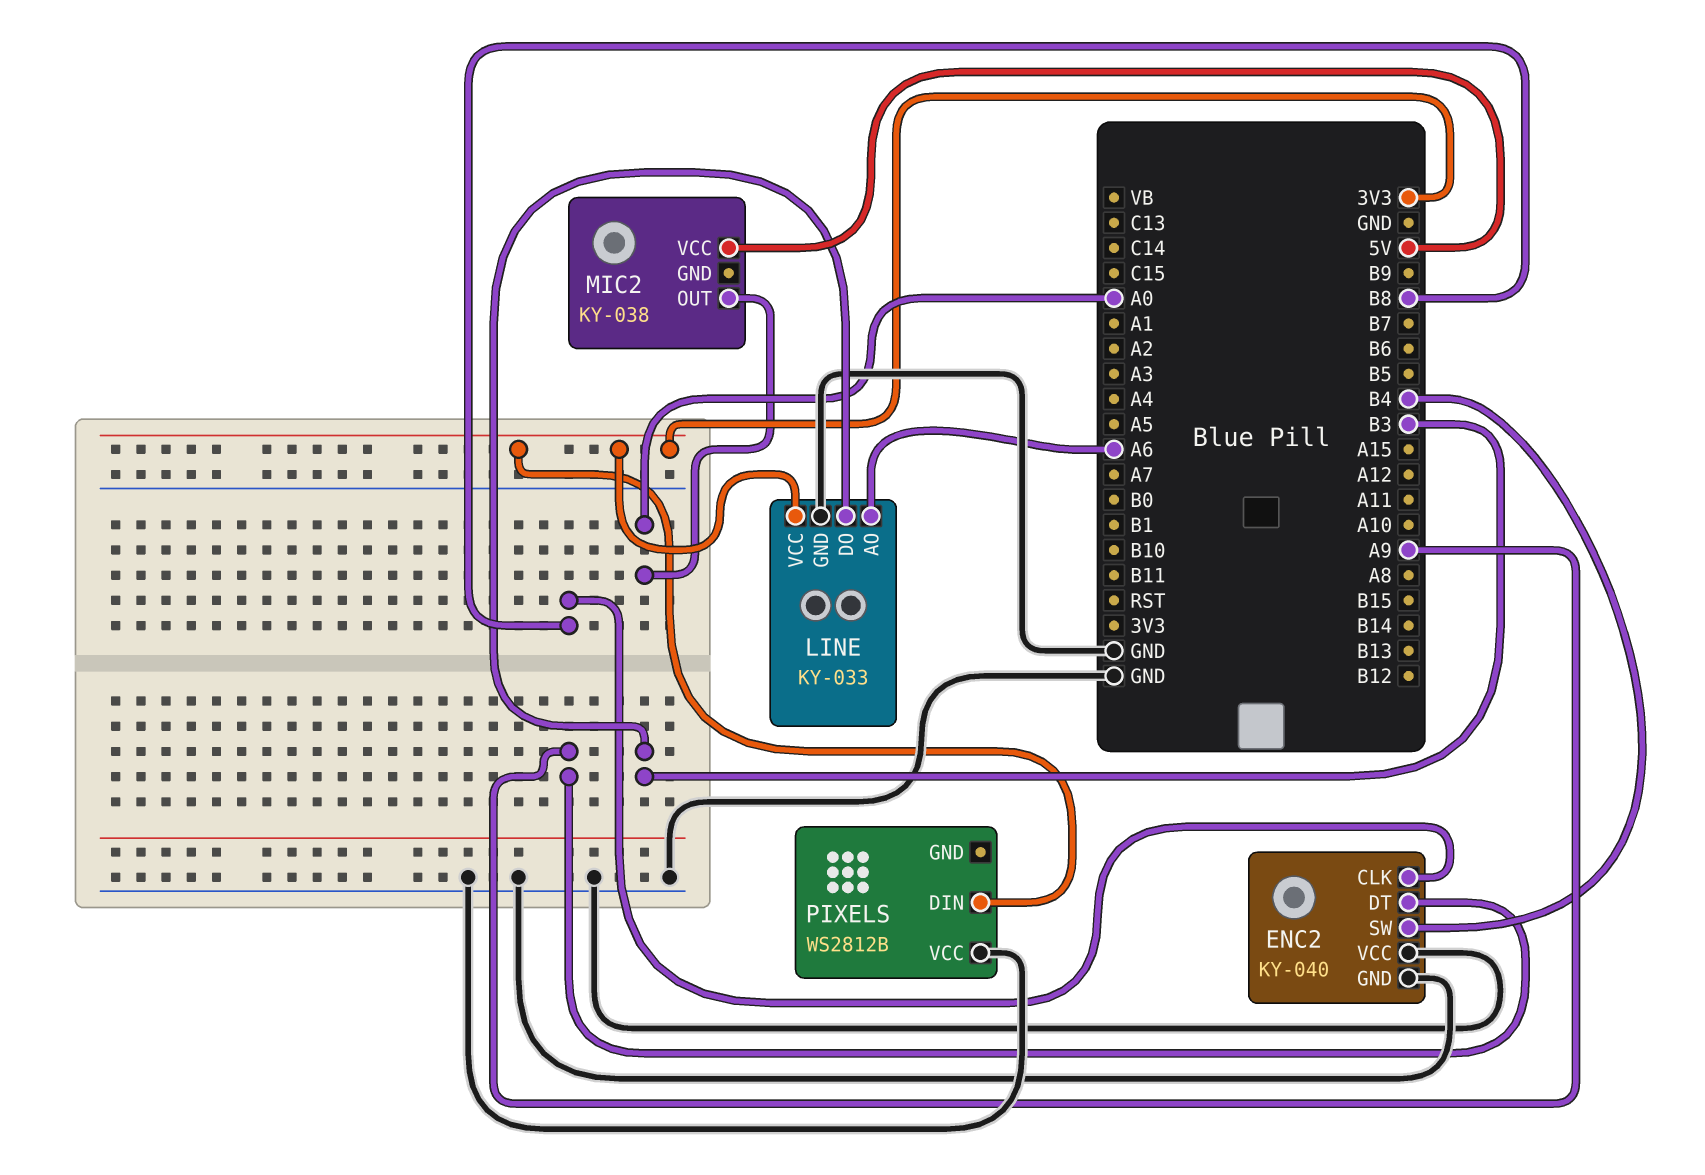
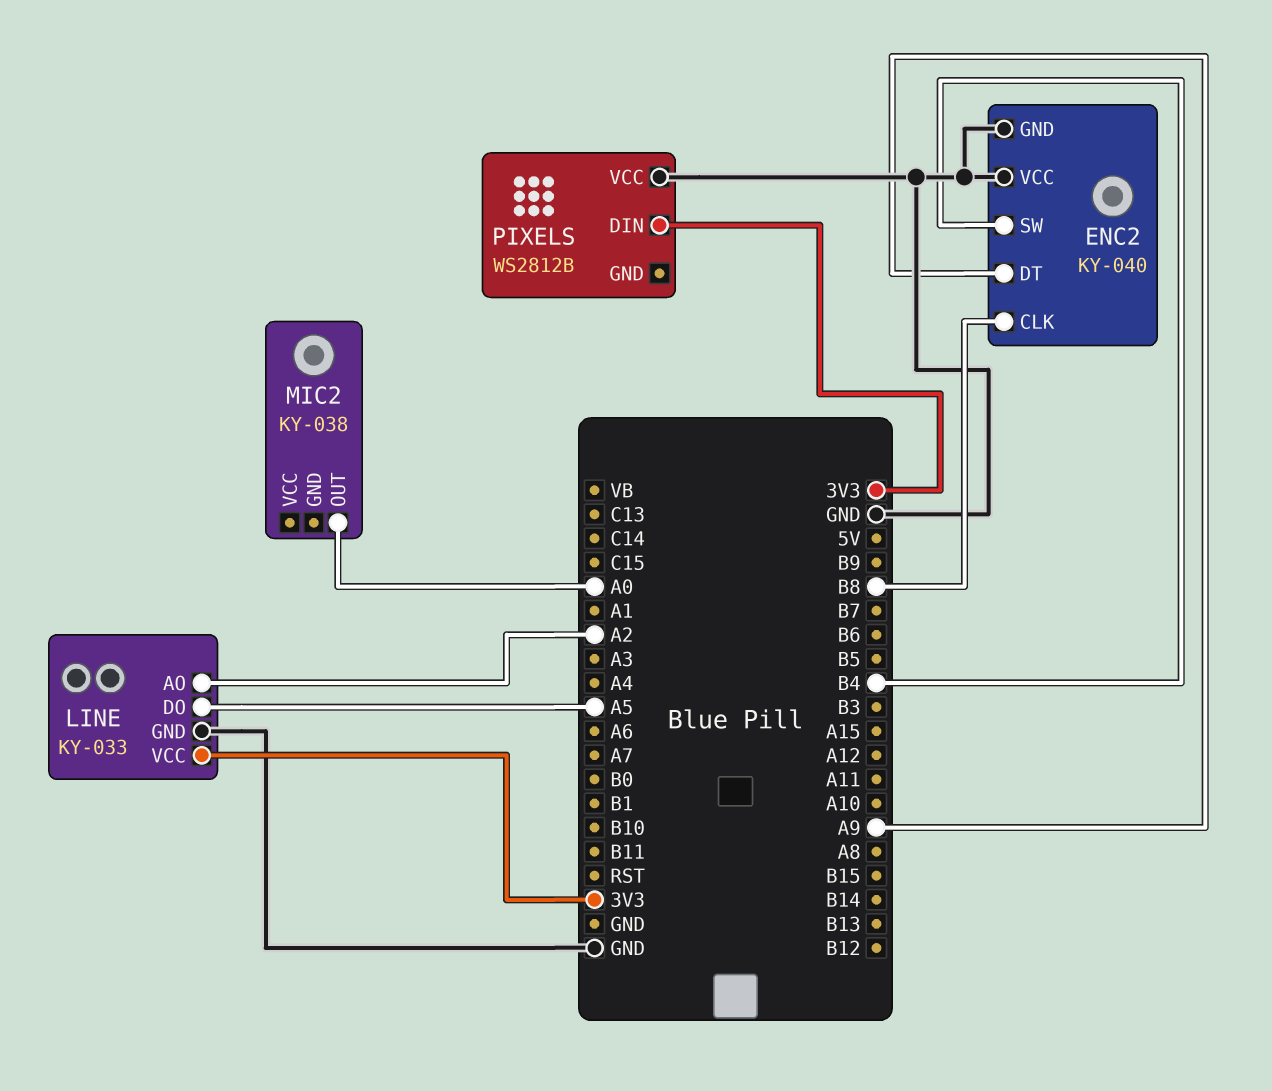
LINE pin AO: A6 -> A2
LINE pin DO: B3 -> A5
MIC2 pin VCC: 5V -> none

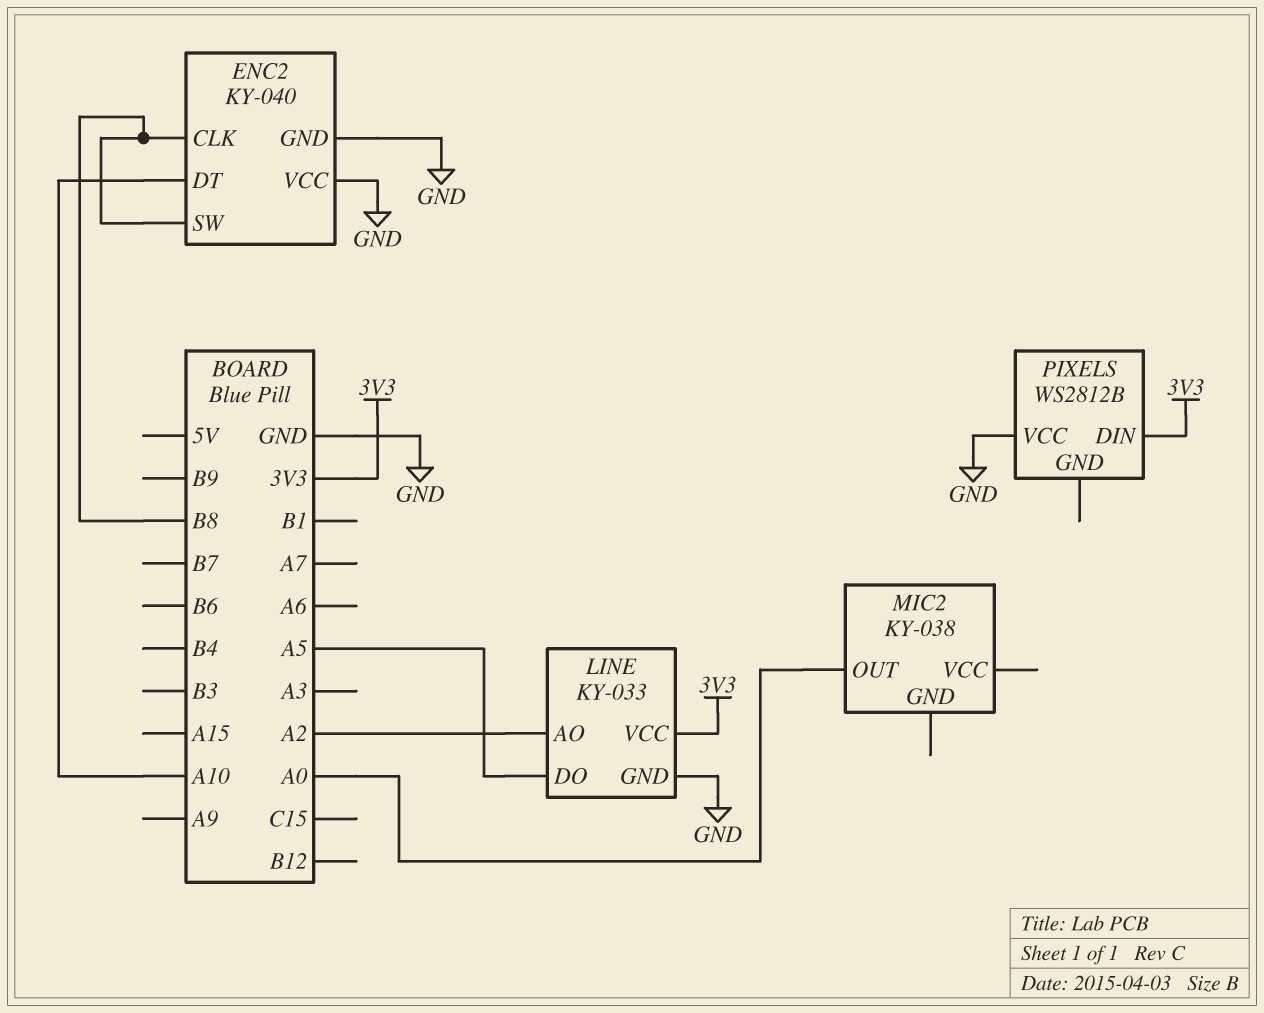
ENC2 pin DT: A9 -> A10
ENC2 pin SW: B4 -> B8

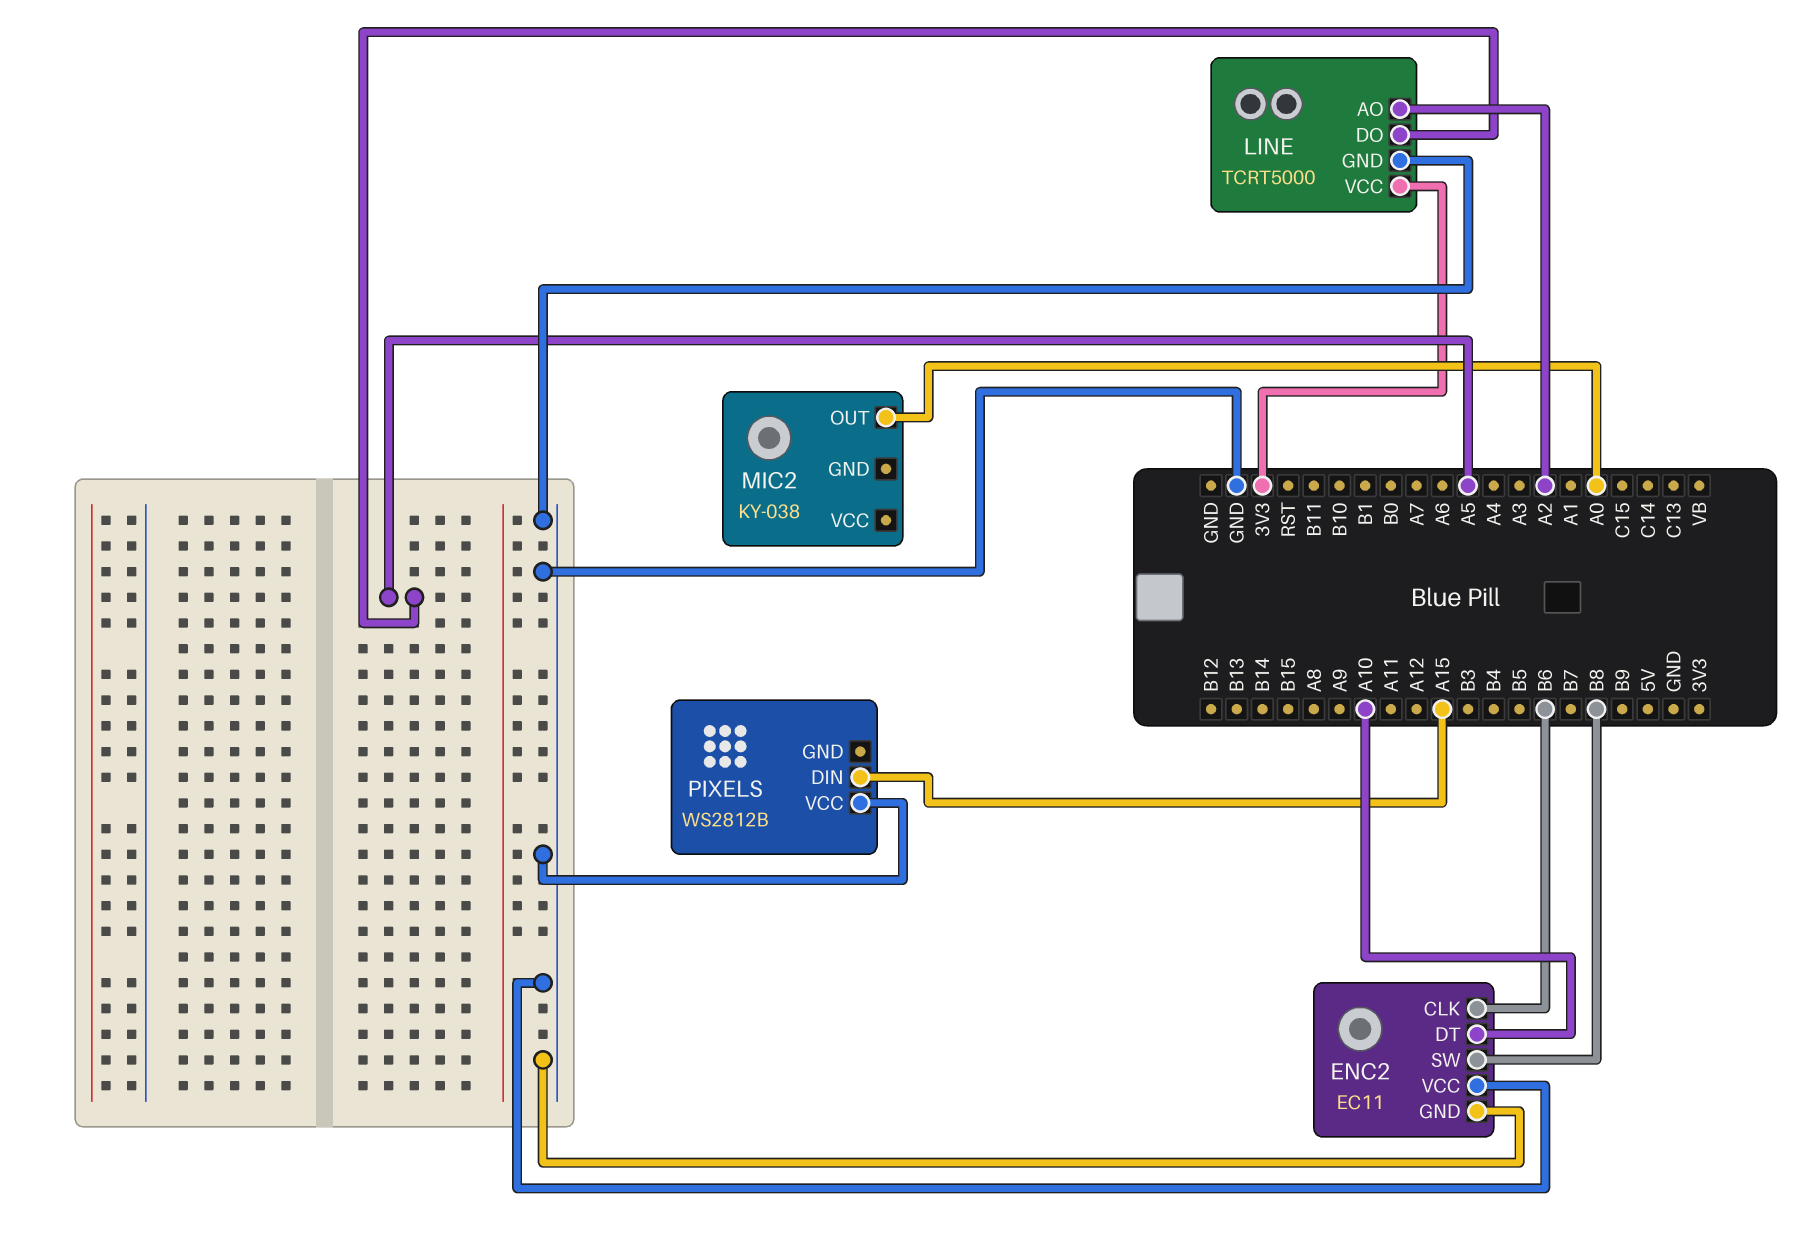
ENC2: KY-040 -> EC11
ENC2 pin CLK: B8 -> B6
LINE: KY-033 -> TCRT5000
PIXELS pin DIN: 3V3 -> A15

